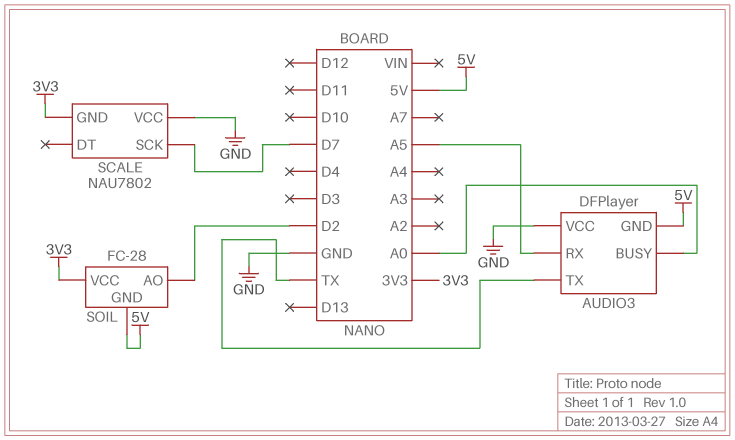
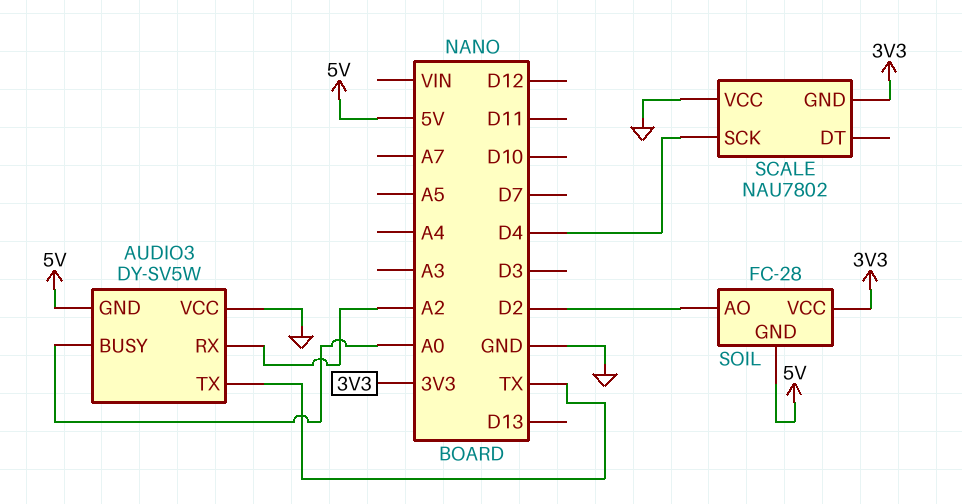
AUDIO3: DFPlayer -> DY-SV5W
AUDIO3 pin RX: A5 -> A2
SCALE pin SCK: D7 -> D4

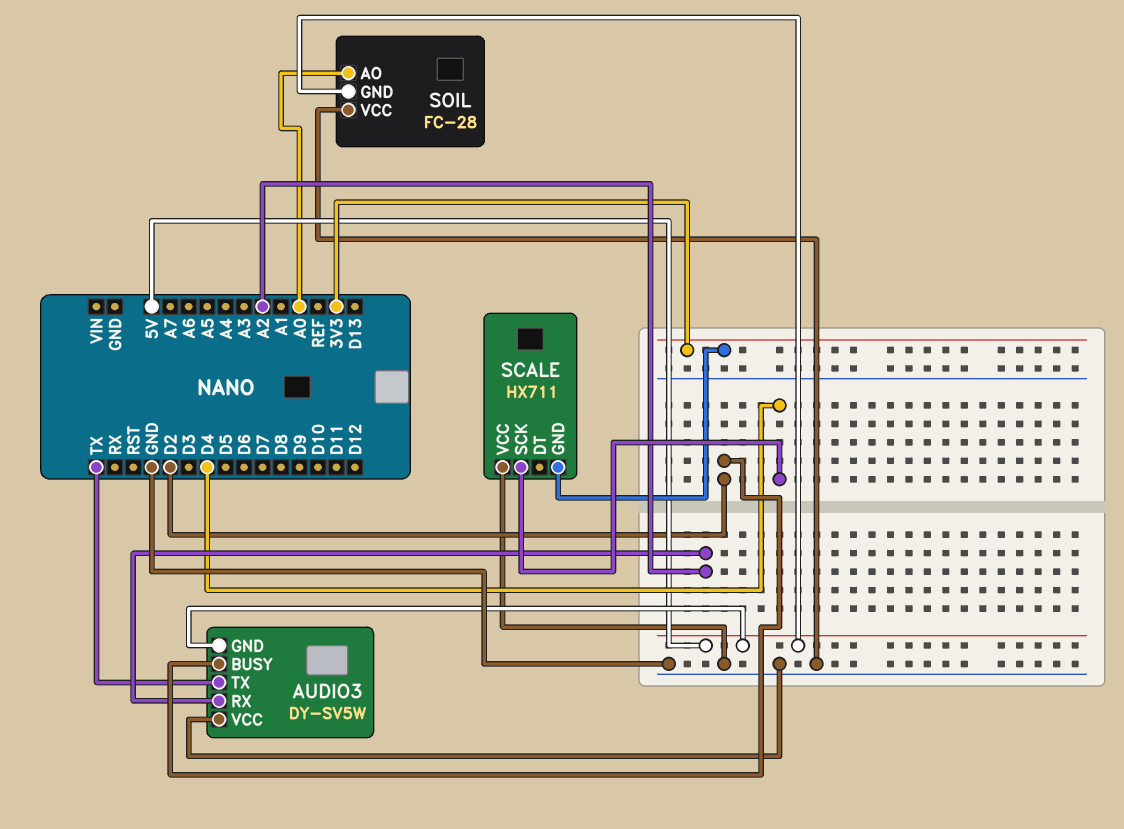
AUDIO3 pin BUSY: A0 -> D2
SCALE: NAU7802 -> HX711
SOIL pin AO: D2 -> A0
SOIL pin VCC: 3V3 -> GND

